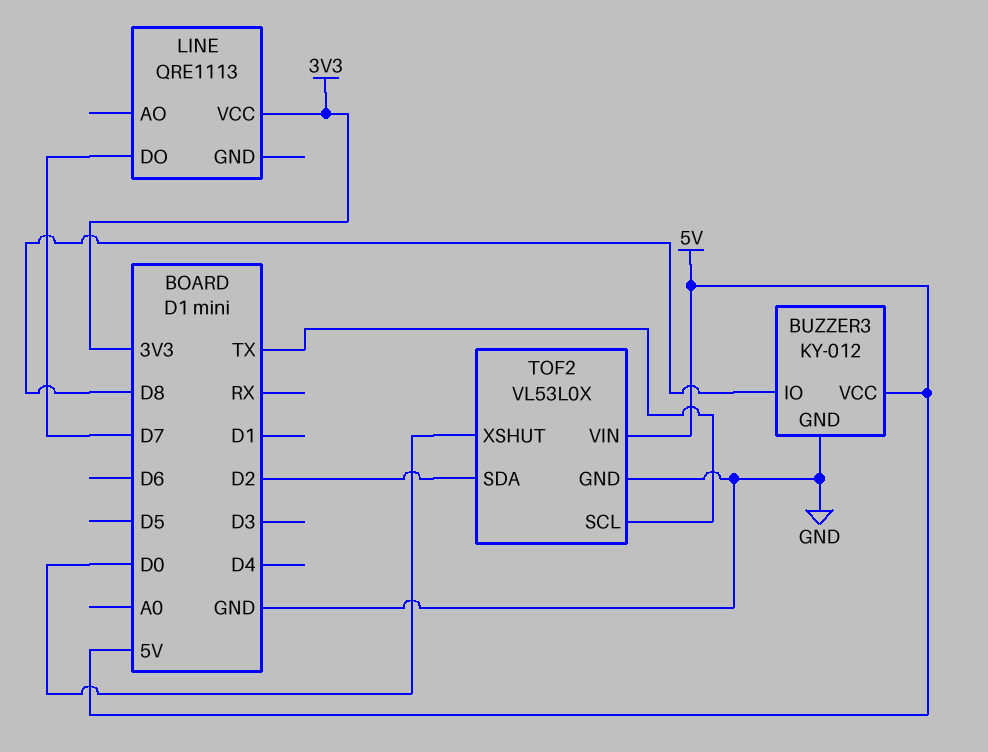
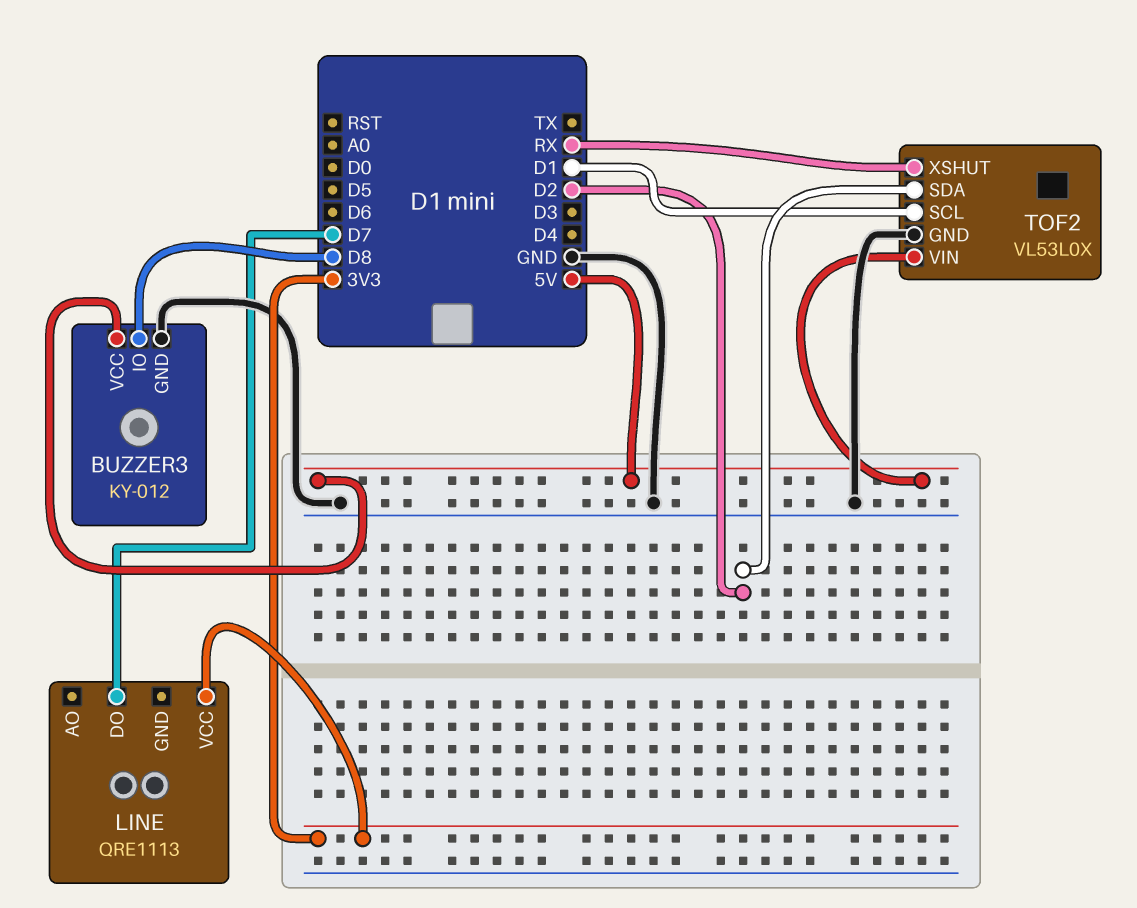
TOF2 pin SCL: TX -> D1
TOF2 pin XSHUT: D0 -> RX

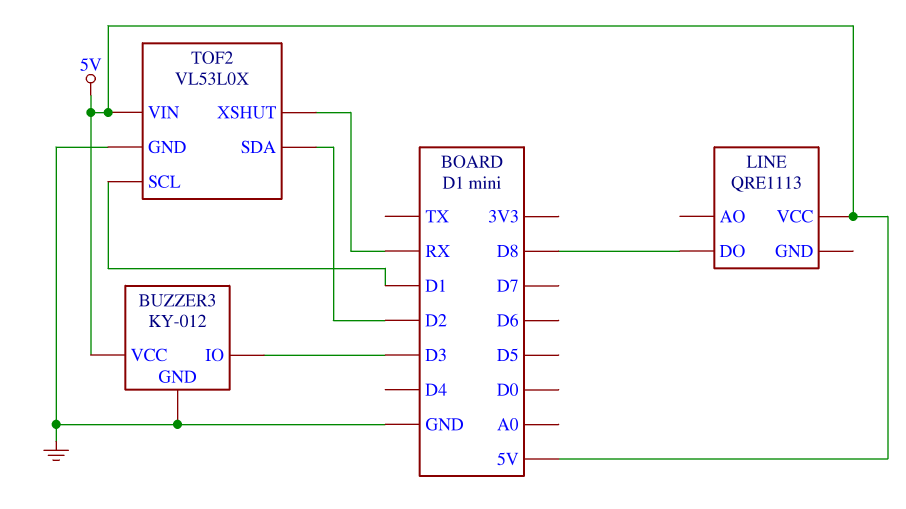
BUZZER3 pin IO: D8 -> D3
LINE pin DO: D7 -> D8
LINE pin VCC: 3V3 -> 5V

